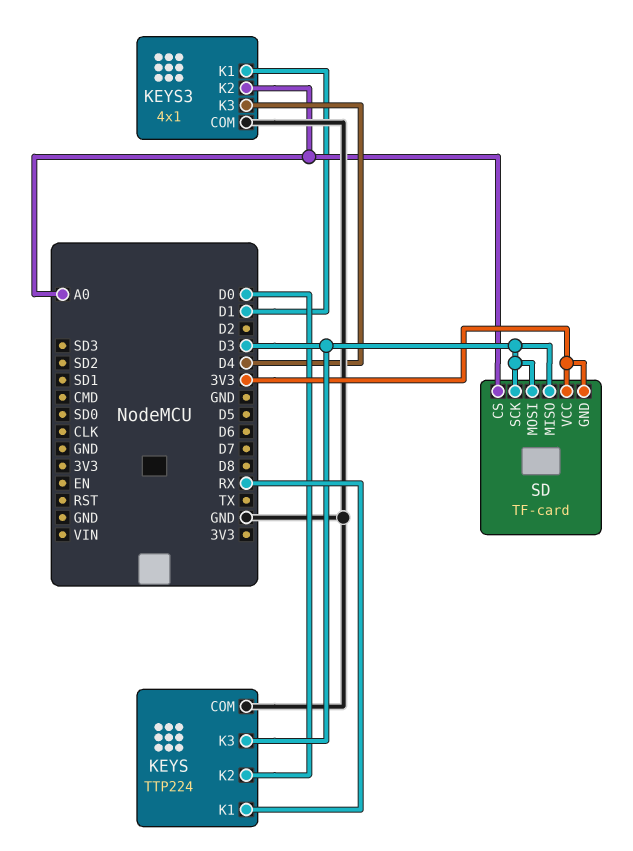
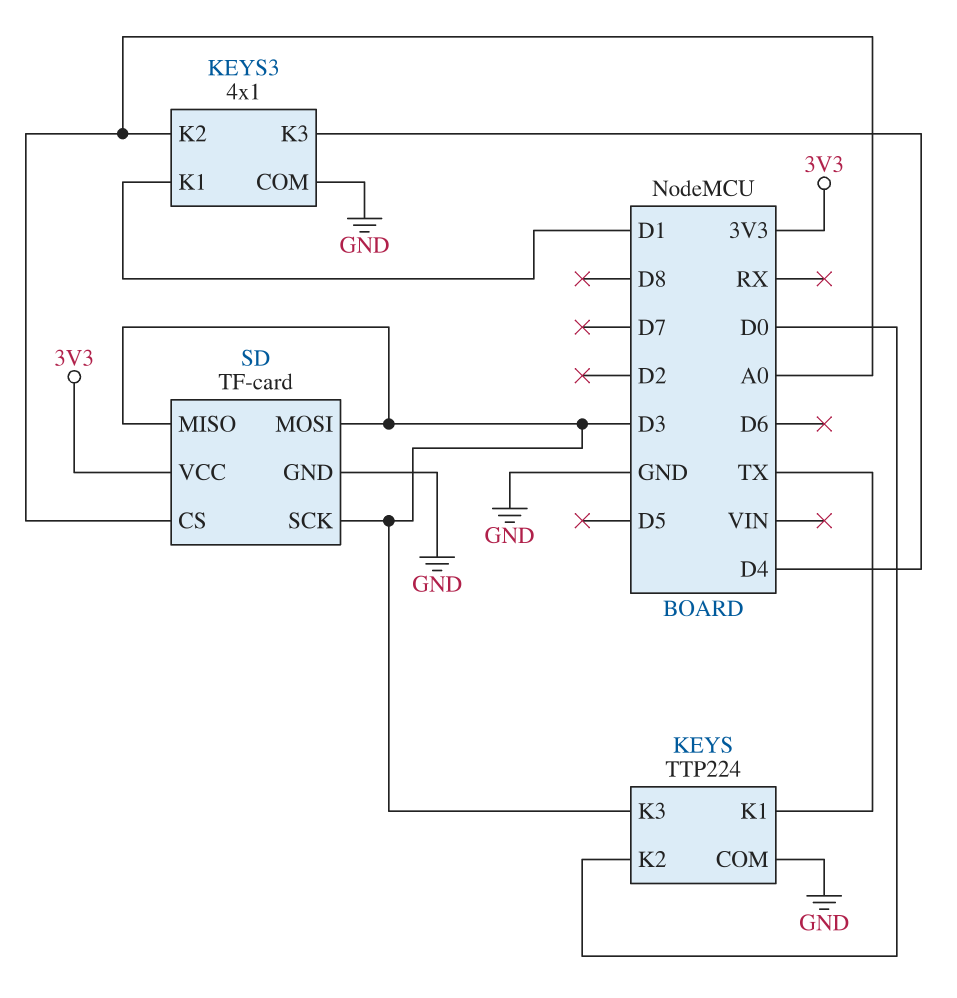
KEYS pin K1: RX -> TX
SD pin GND: 3V3 -> GND

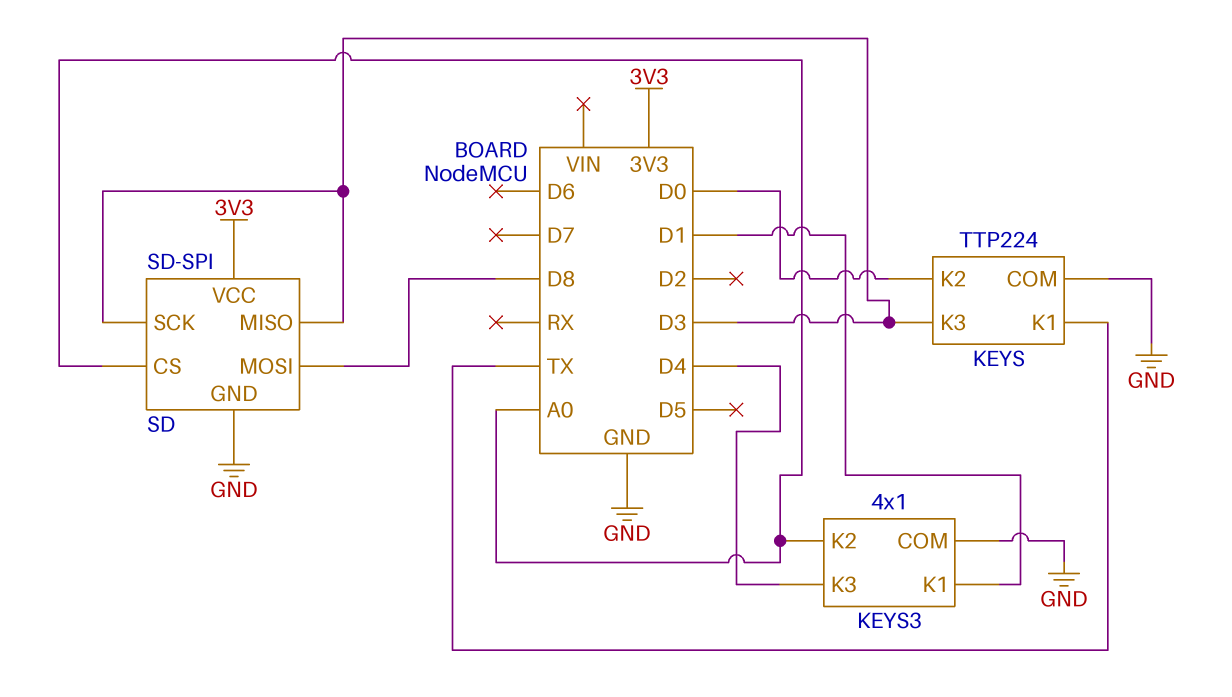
SD: TF-card -> SD-SPI
SD pin MOSI: D3 -> D8

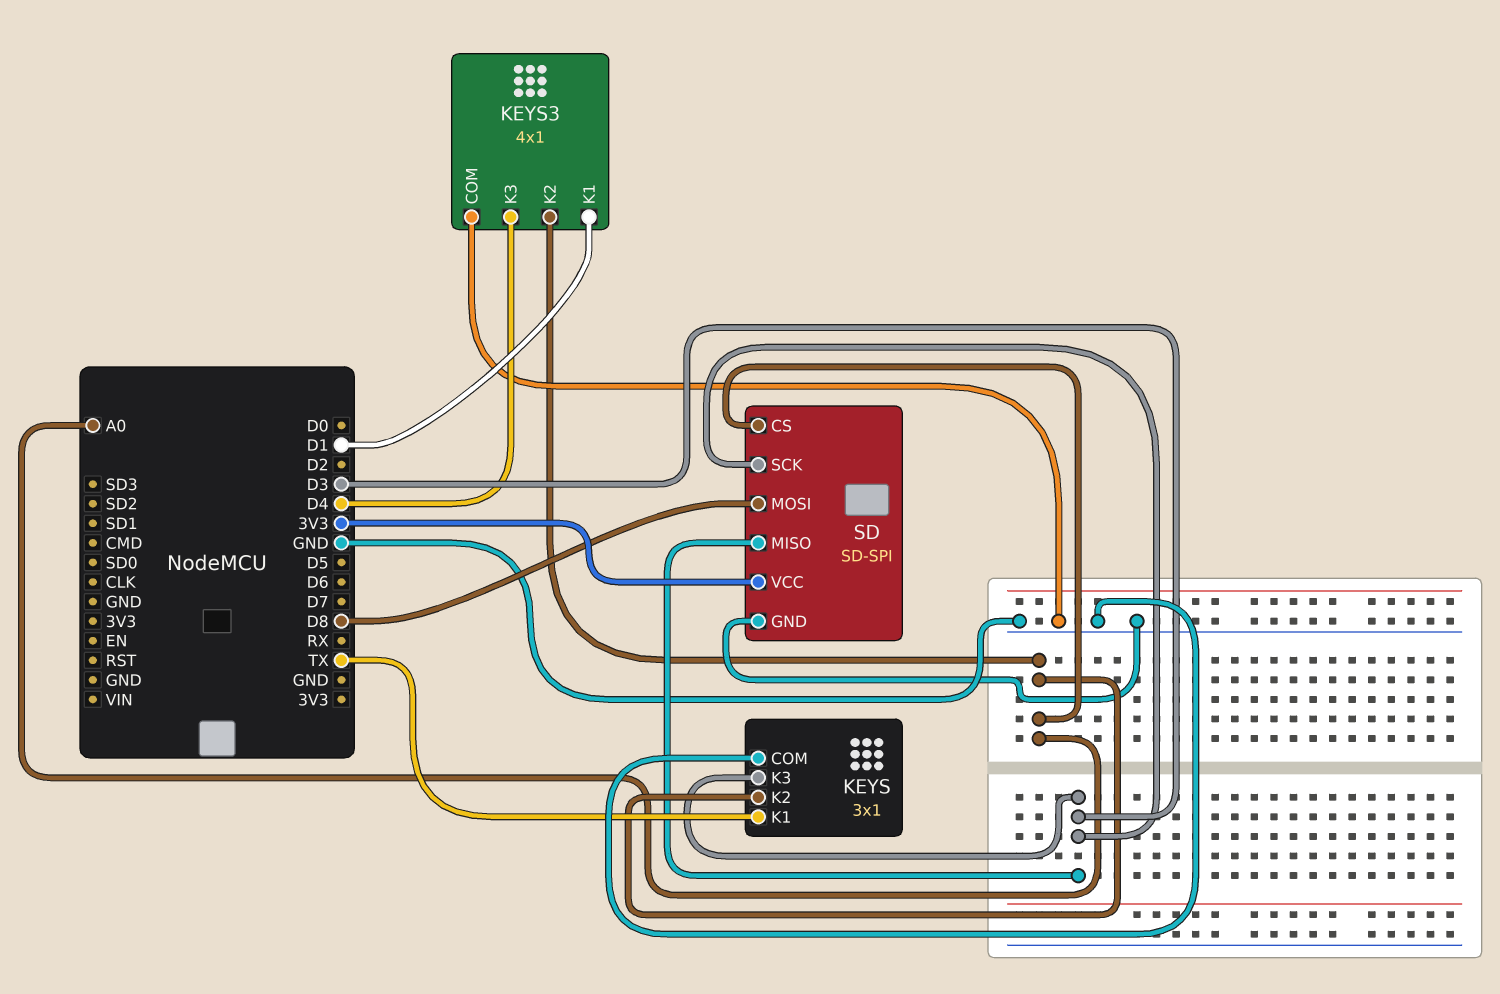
KEYS: TTP224 -> 3x1
KEYS pin K2: D0 -> A0

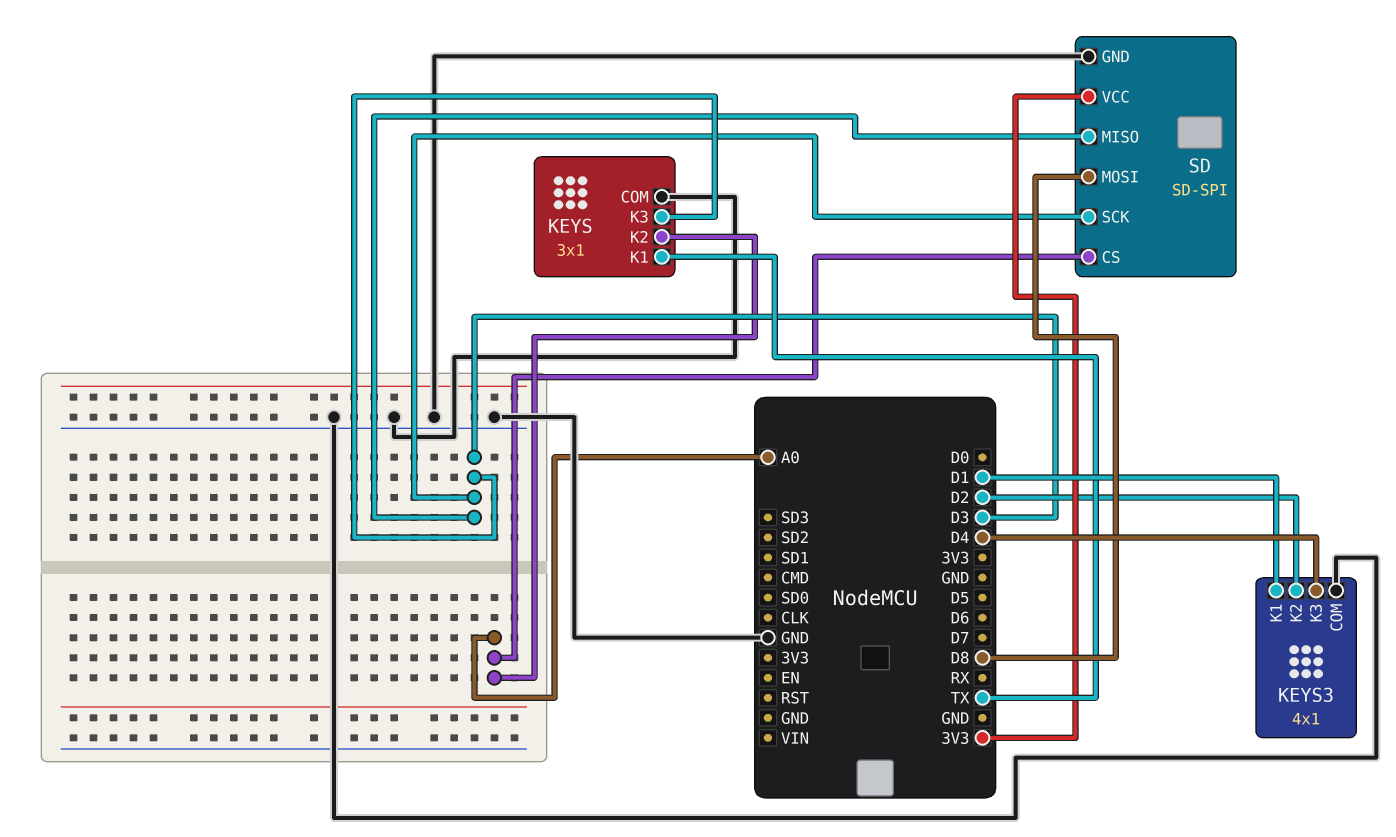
KEYS3 pin K2: A0 -> D2

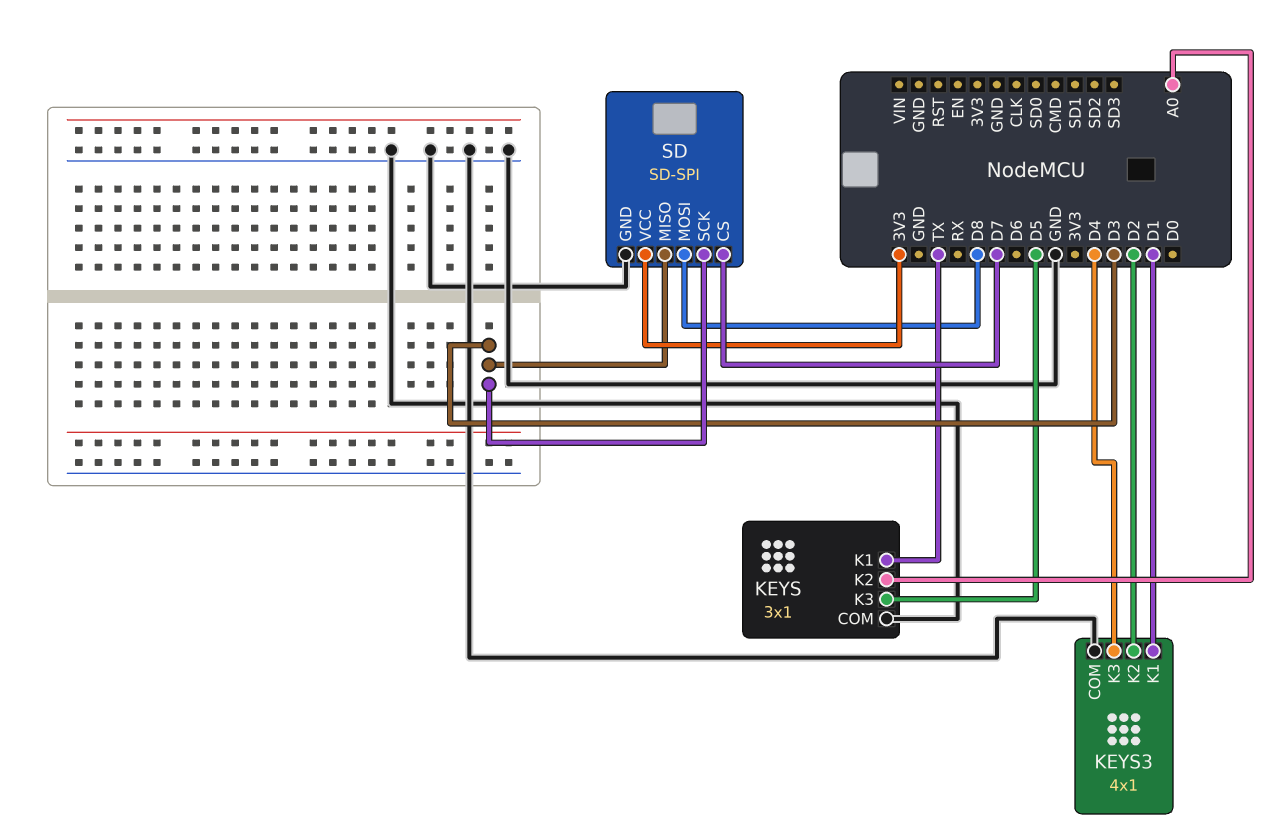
KEYS pin K3: D3 -> D5
SD pin CS: A0 -> D7

